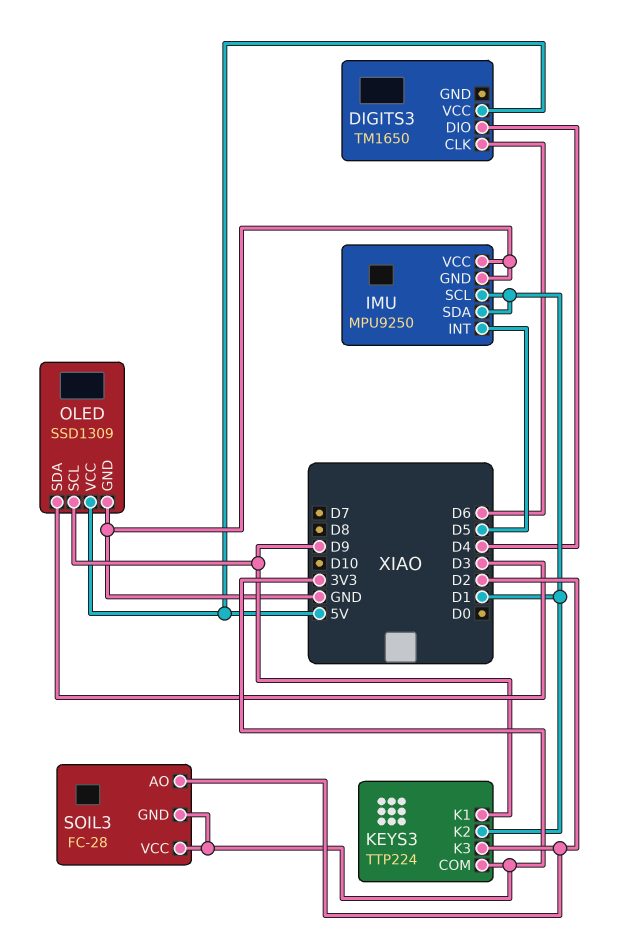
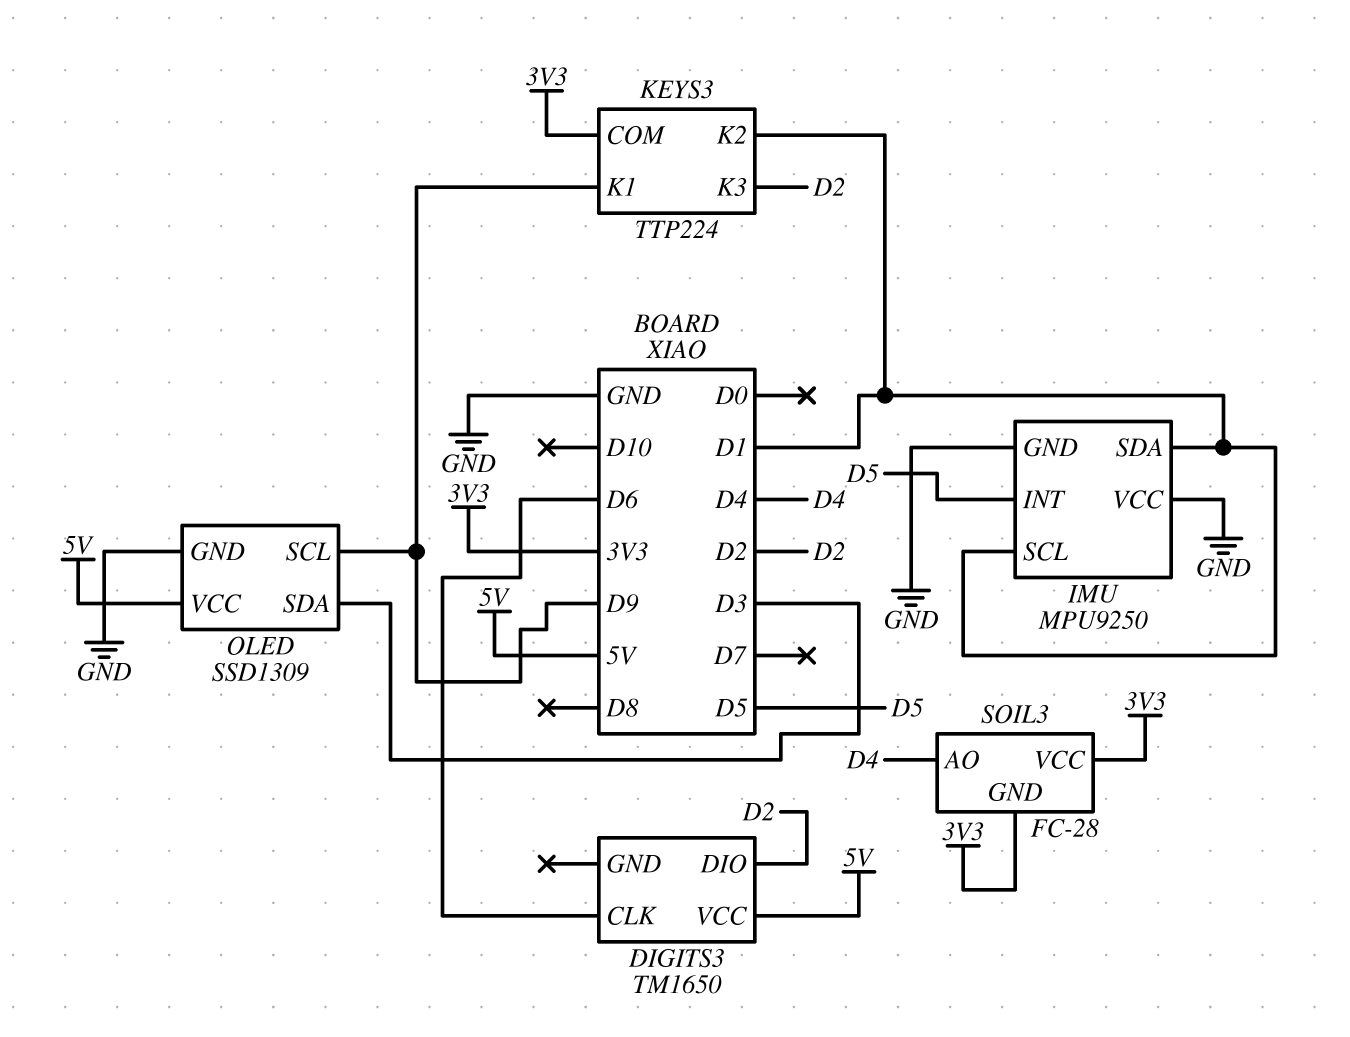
DIGITS3 pin DIO: D4 -> D2
SOIL3 pin AO: D2 -> D4

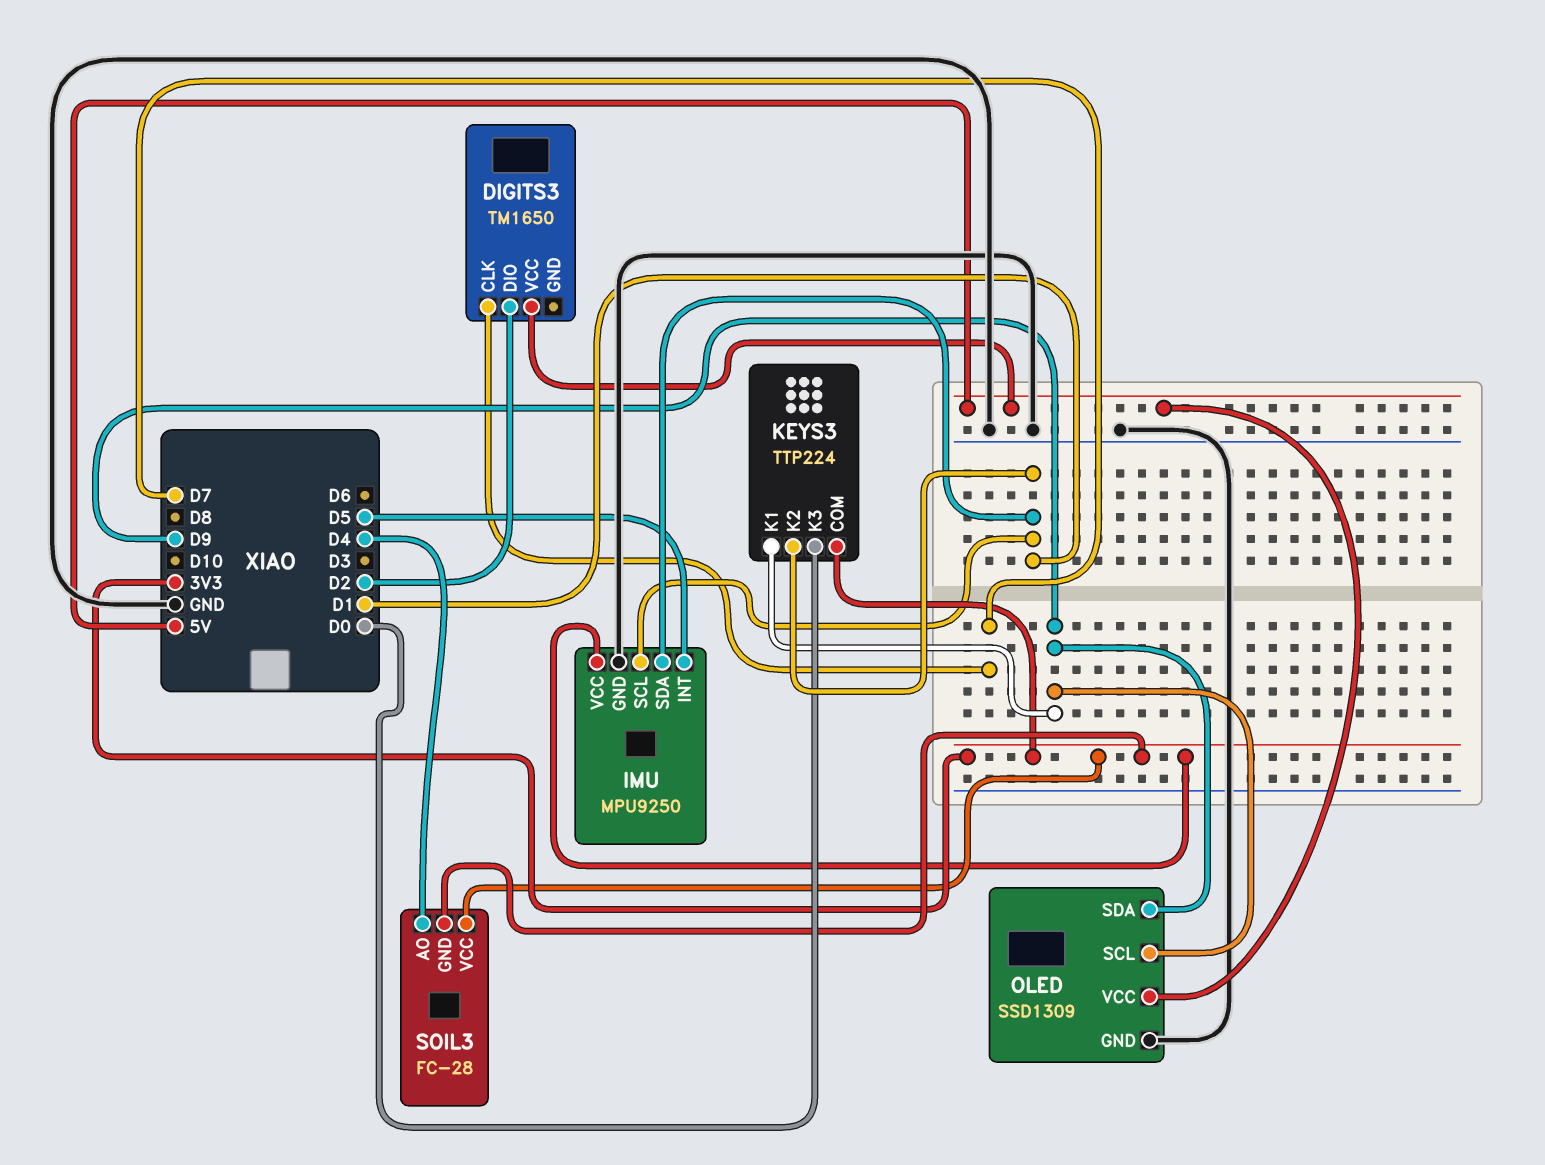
DIGITS3 pin CLK: D6 -> D7
IMU pin VCC: GND -> 3V3
KEYS3 pin K3: D2 -> D0
OLED pin SDA: D3 -> D9

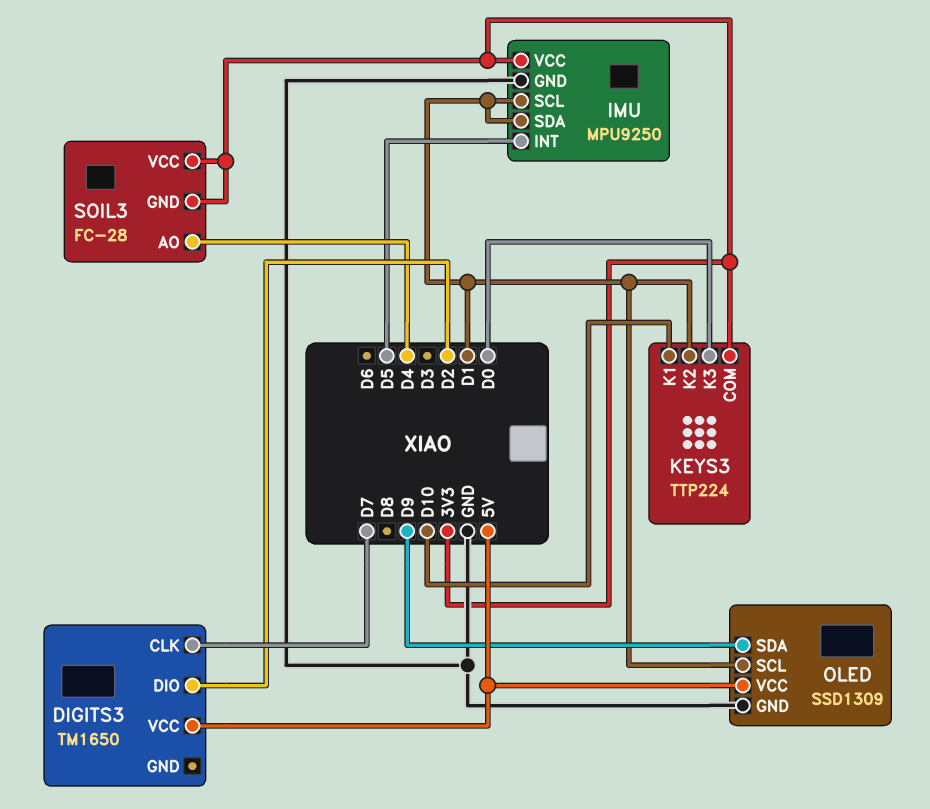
KEYS3 pin K1: D9 -> D10
OLED pin SCL: D9 -> D1

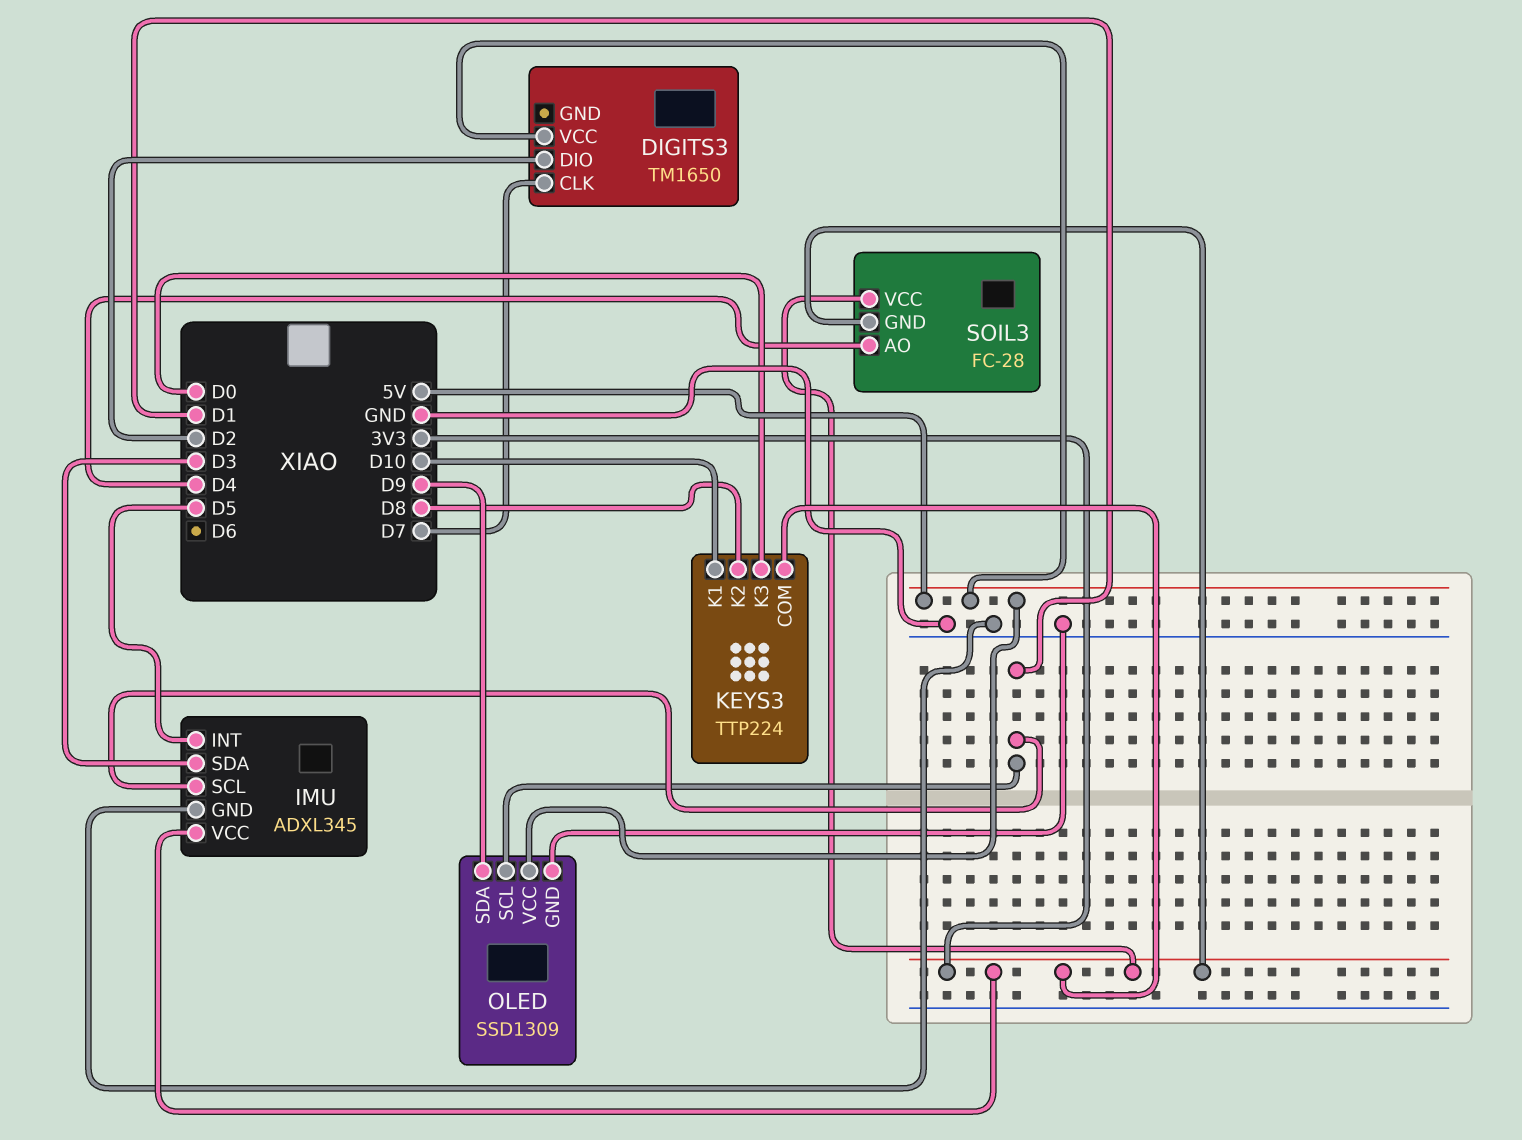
IMU: MPU9250 -> ADXL345
IMU pin SDA: D1 -> D3
KEYS3 pin K2: D1 -> D8

